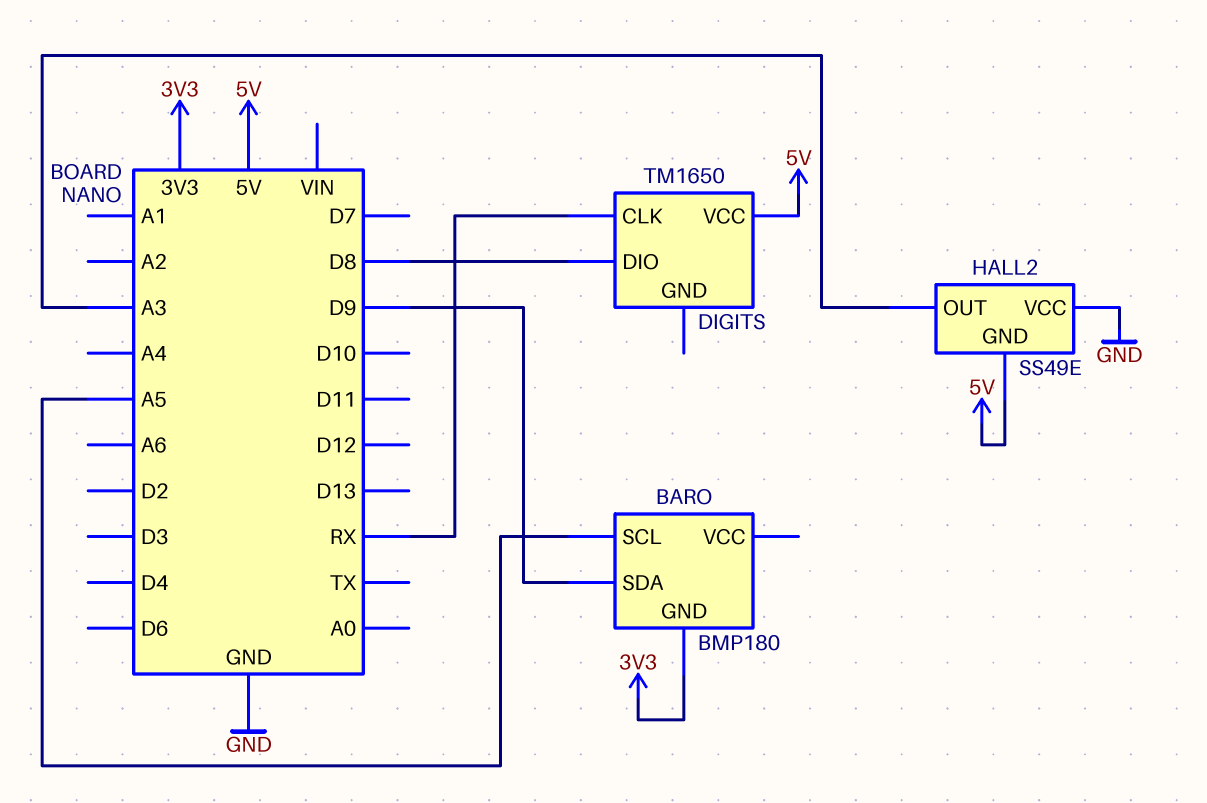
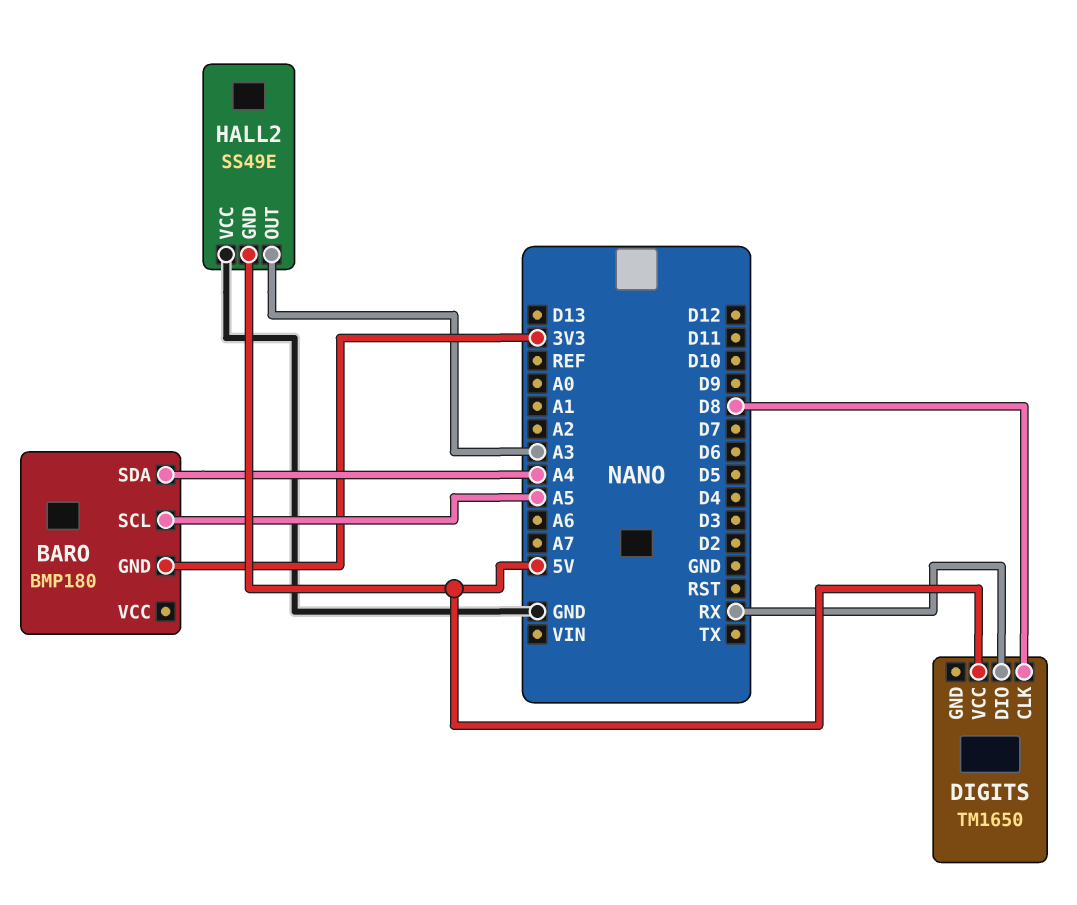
BARO pin SDA: D9 -> A4
DIGITS pin CLK: RX -> D8
DIGITS pin DIO: D8 -> RX

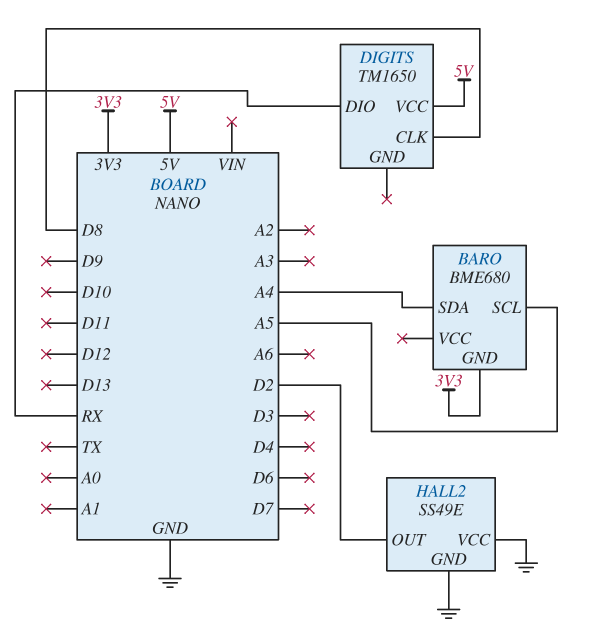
BARO: BMP180 -> BME680
HALL2 pin GND: 5V -> GND
HALL2 pin OUT: A3 -> D2

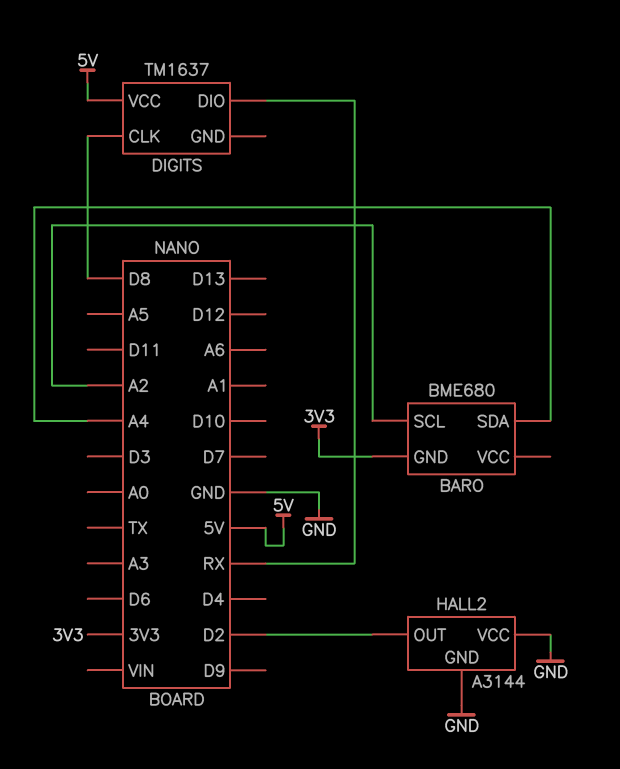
BARO pin SCL: A5 -> A2
DIGITS: TM1650 -> TM1637
HALL2: SS49E -> A3144

